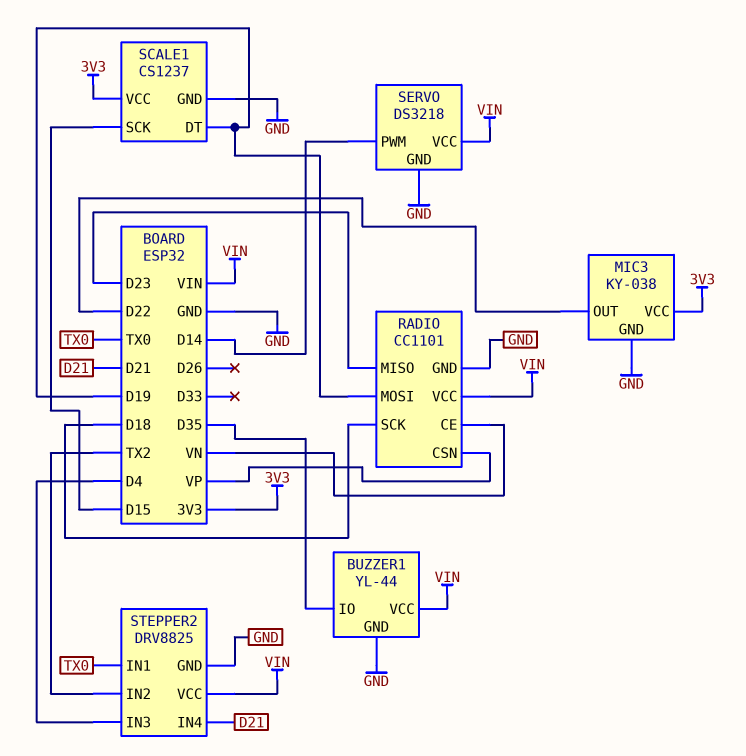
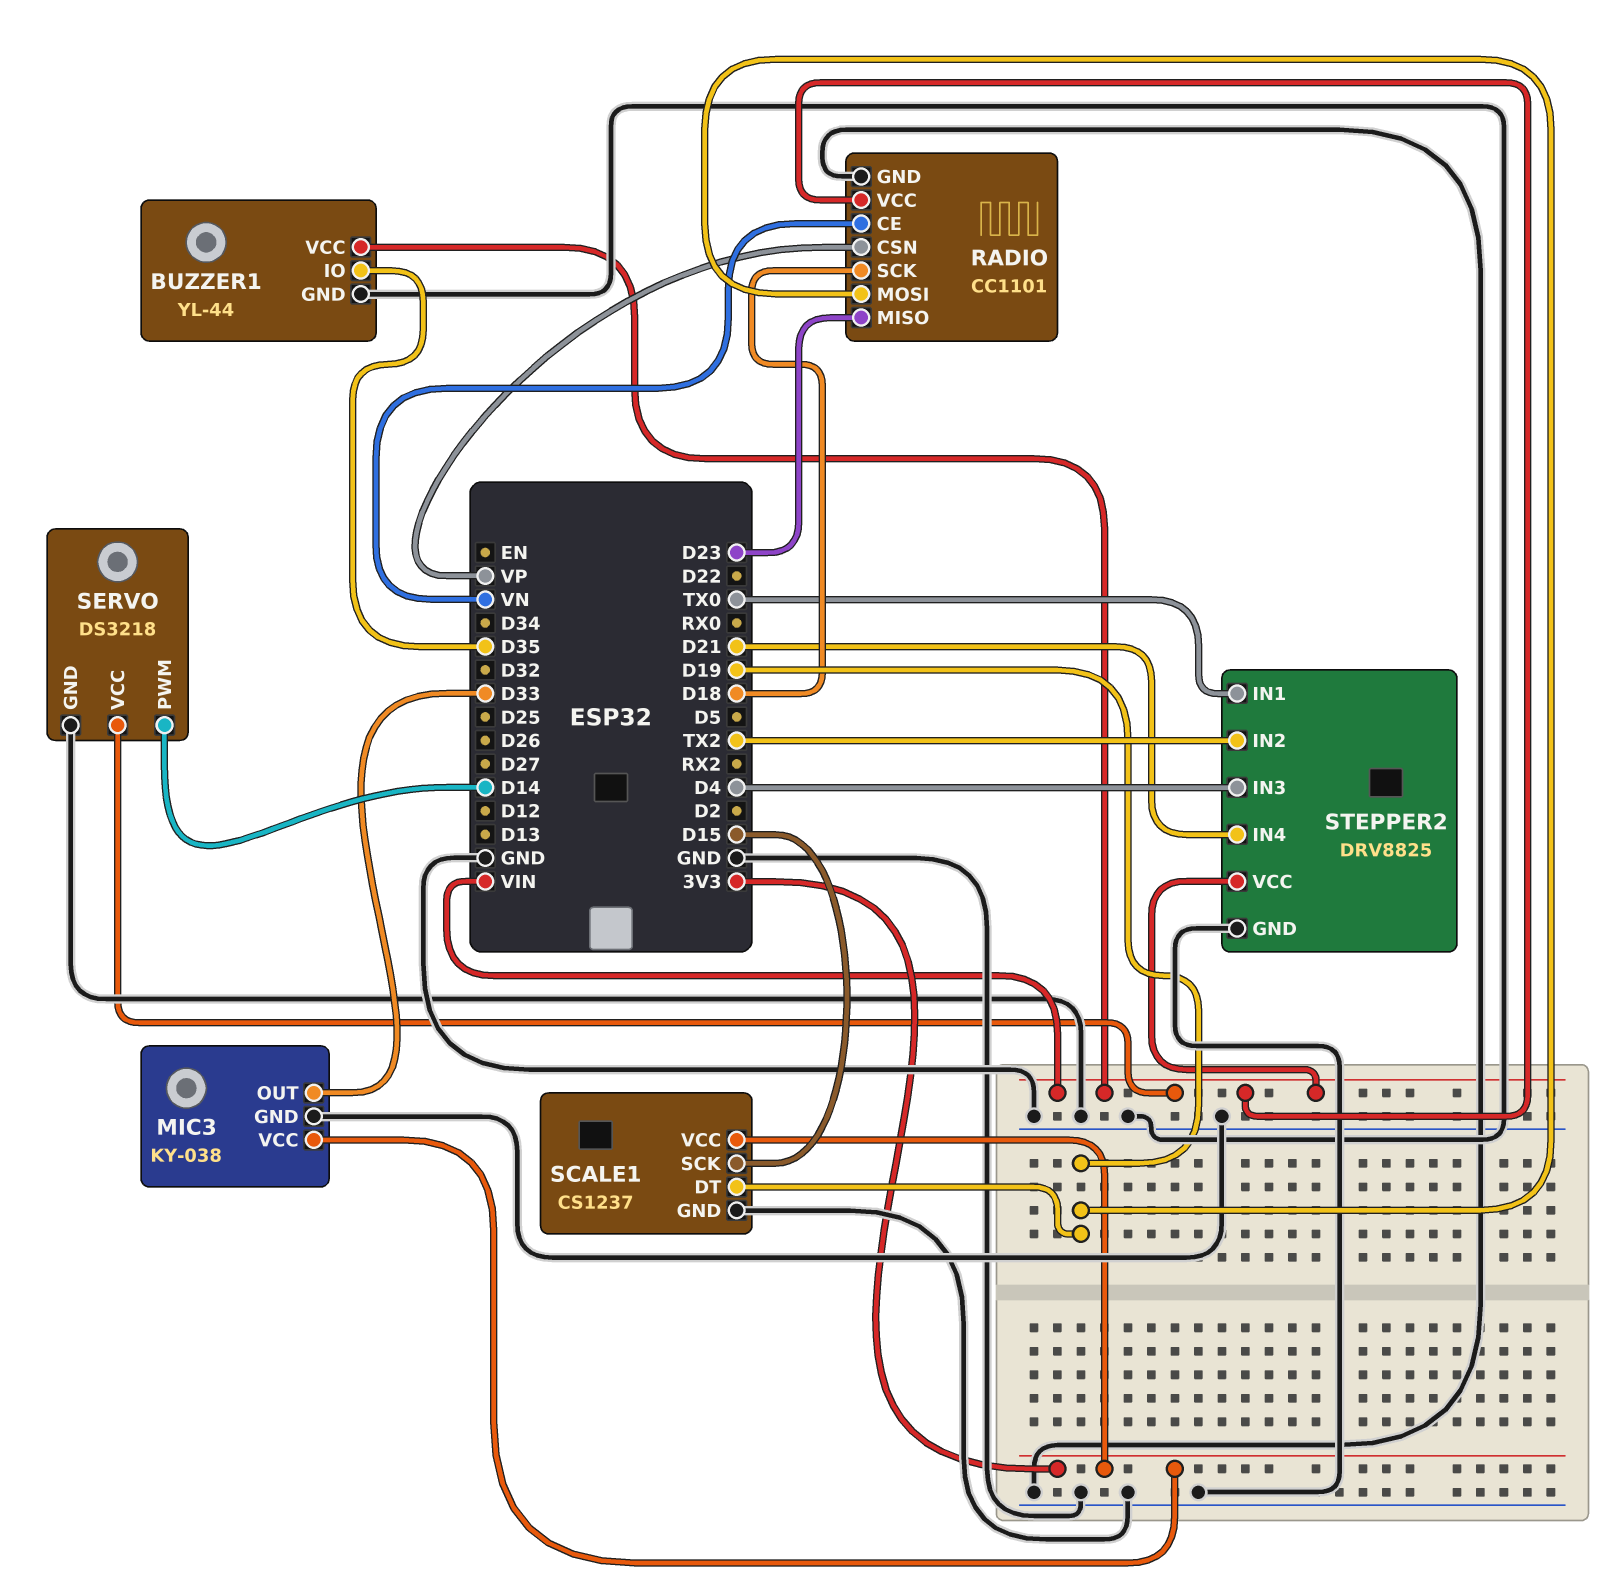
MIC3 pin OUT: D22 -> D33

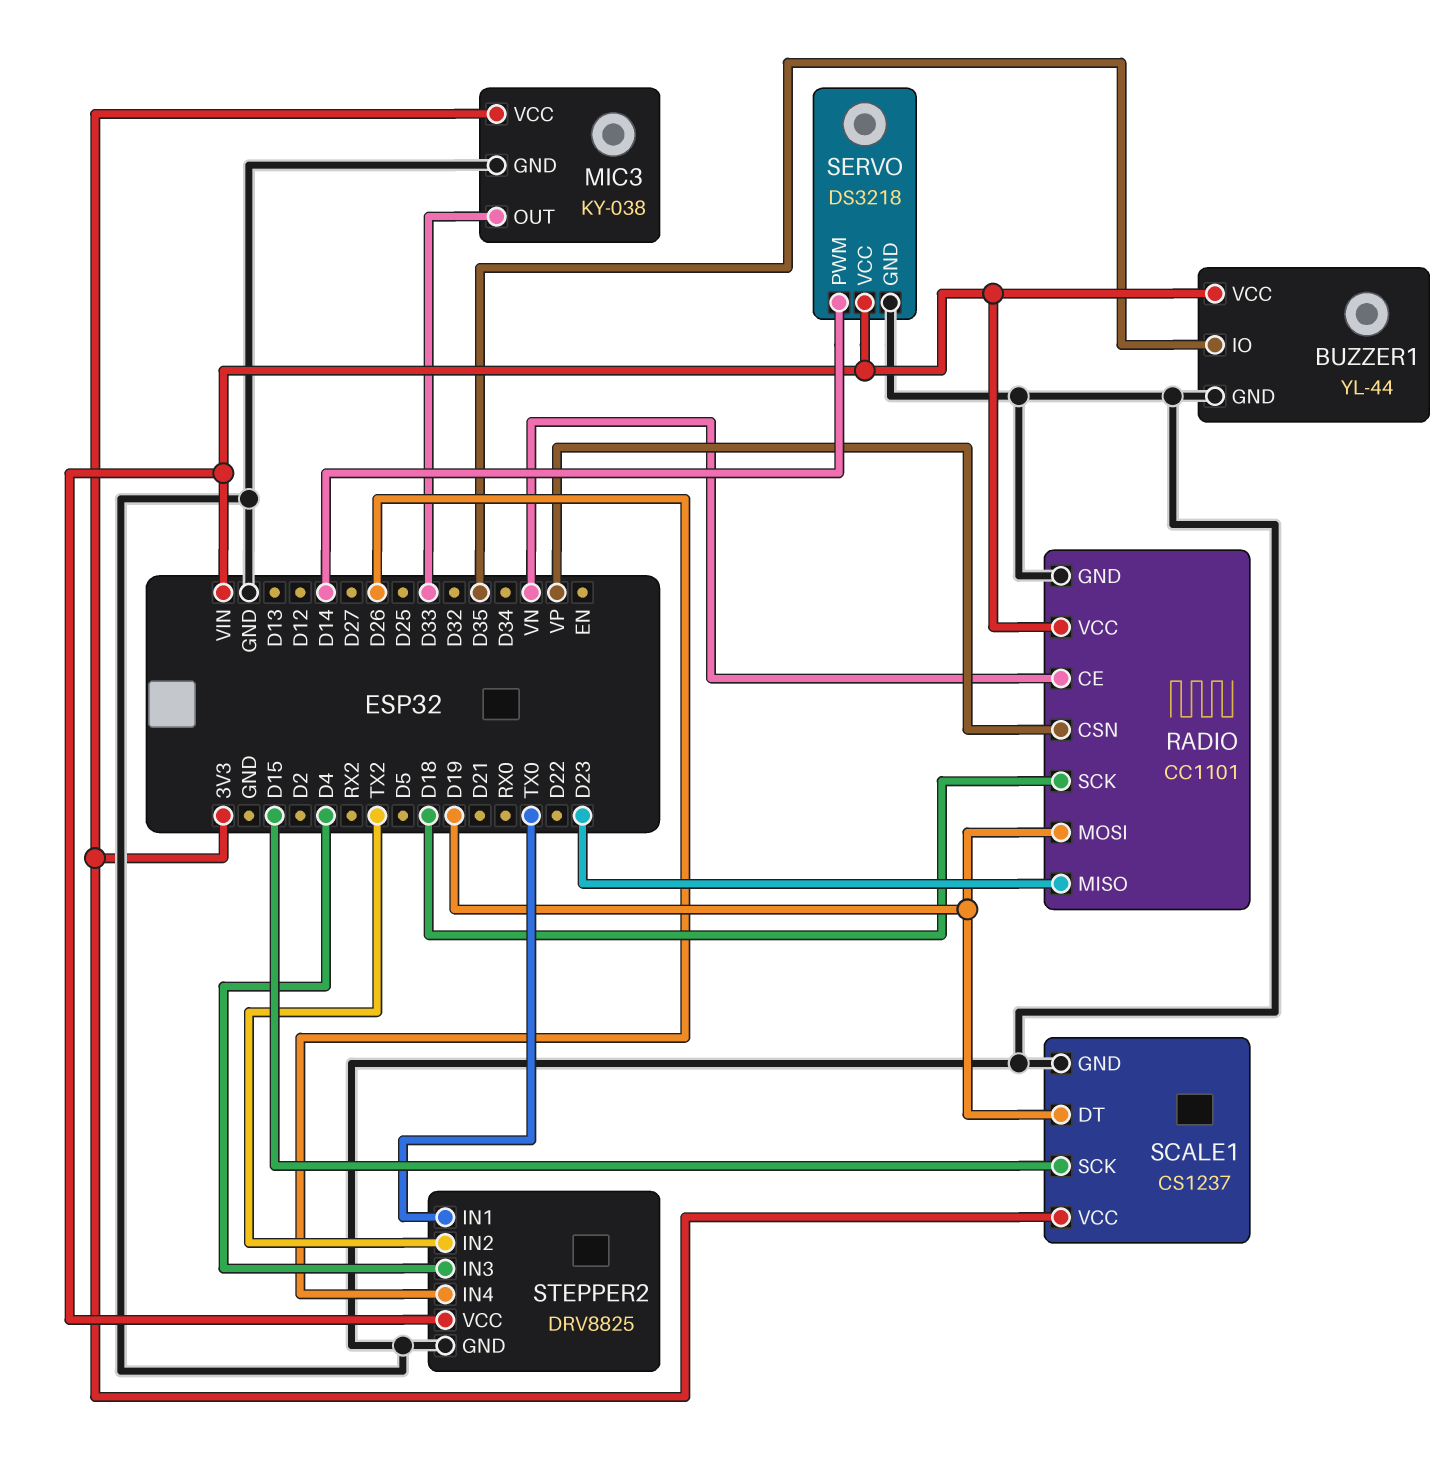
STEPPER2 pin IN4: D21 -> D26

